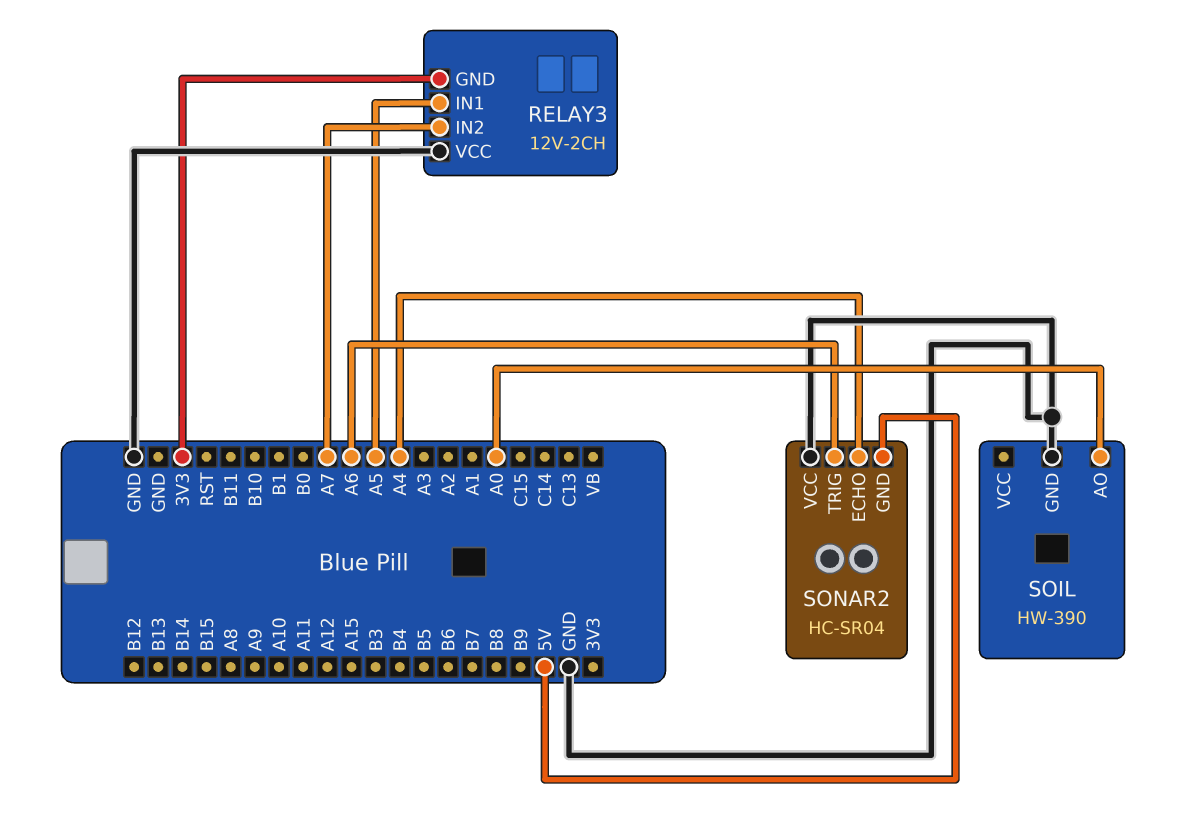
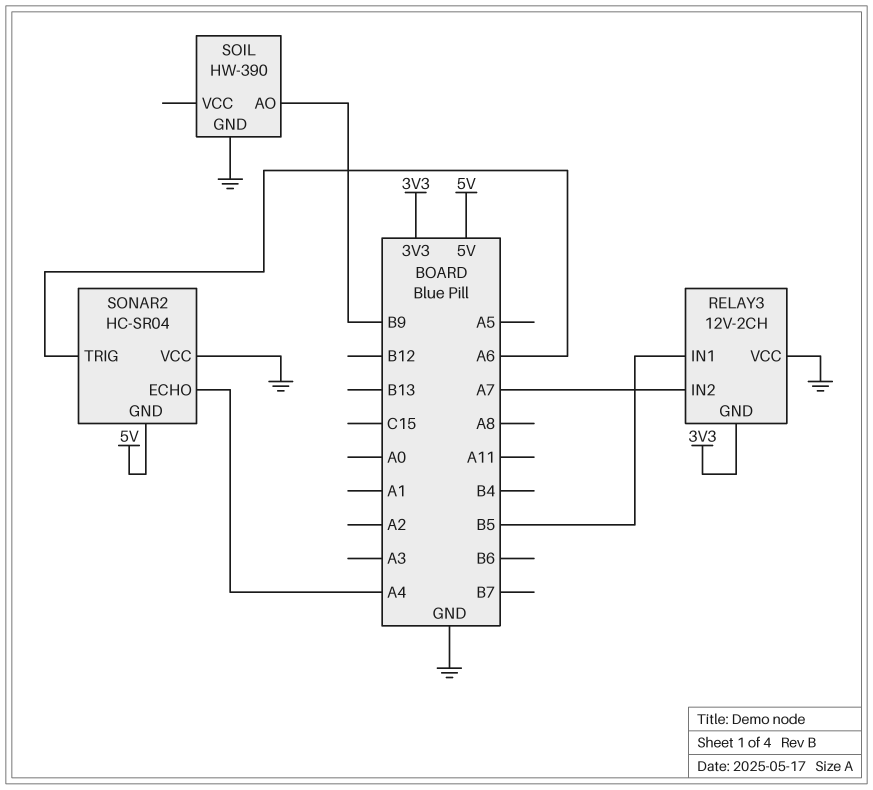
RELAY3 pin IN1: A5 -> B5
SOIL pin AO: A0 -> B9

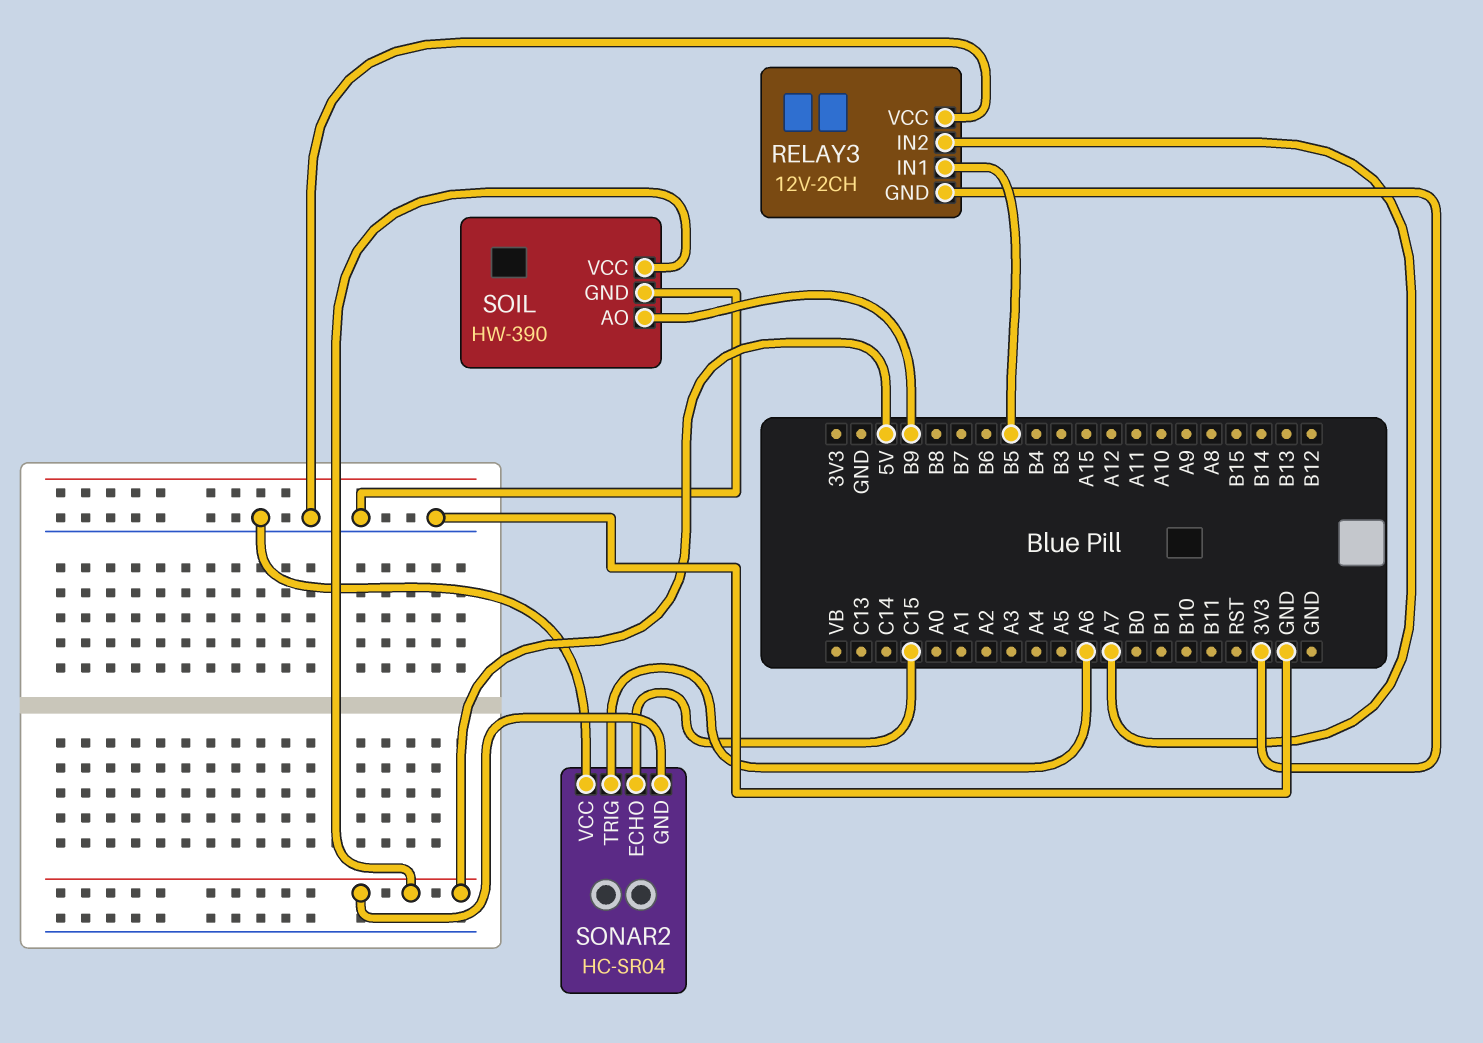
SOIL pin VCC: none -> 5V
SONAR2 pin ECHO: A4 -> C15

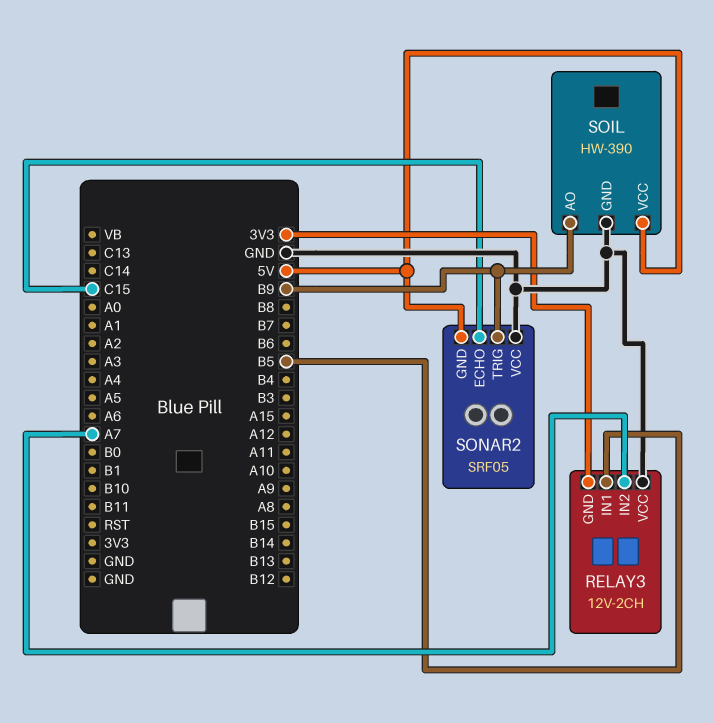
SONAR2: HC-SR04 -> SRF05
SONAR2 pin TRIG: A6 -> B9

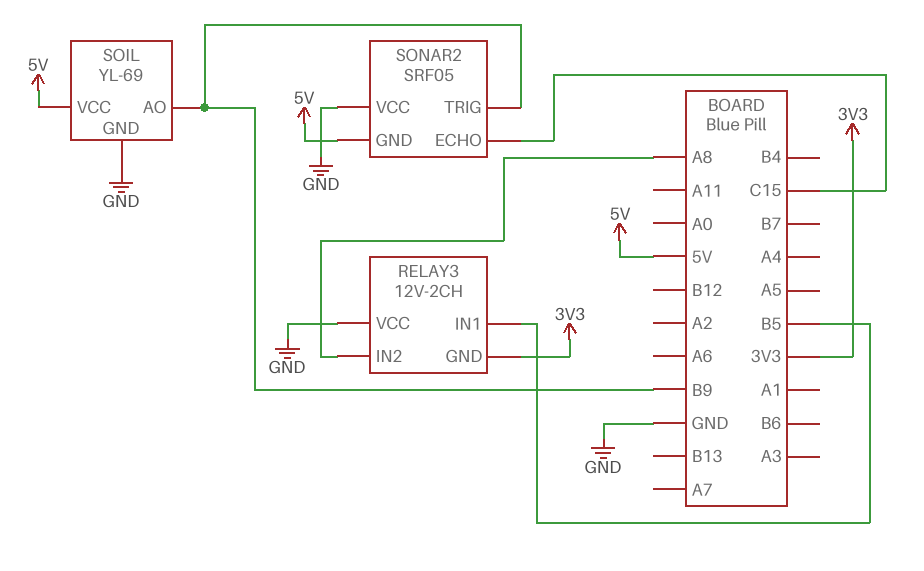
RELAY3 pin IN2: A7 -> A8
SOIL: HW-390 -> YL-69

